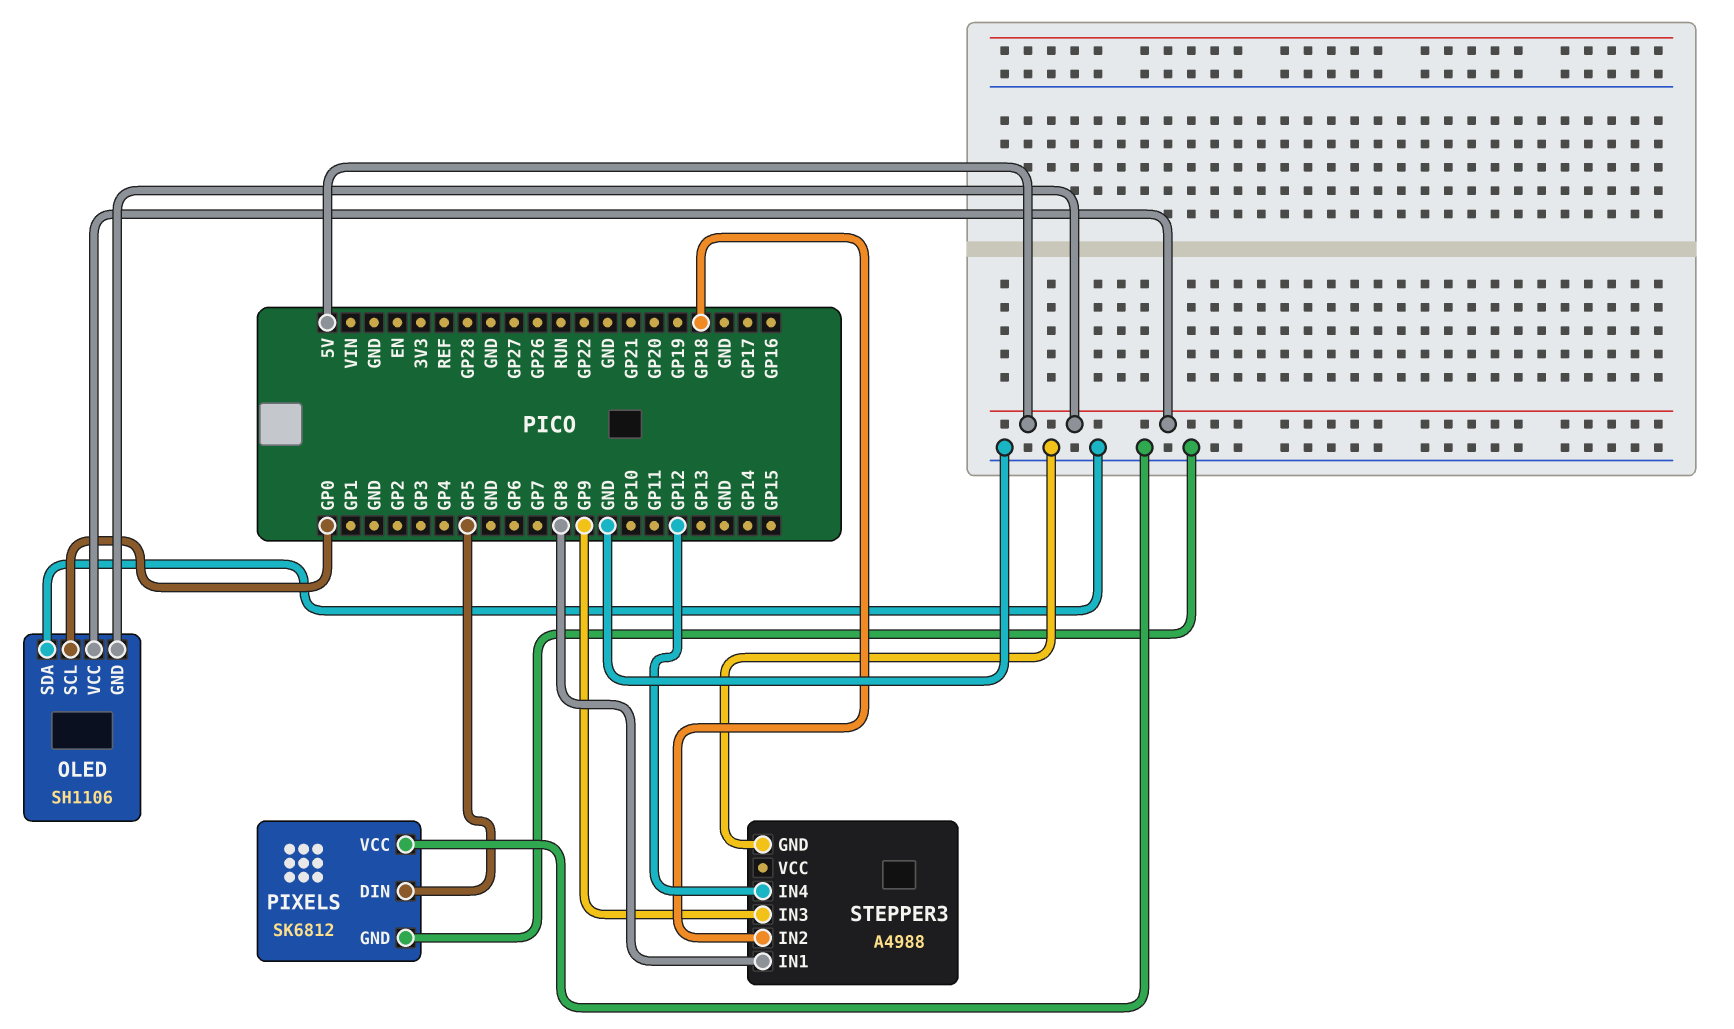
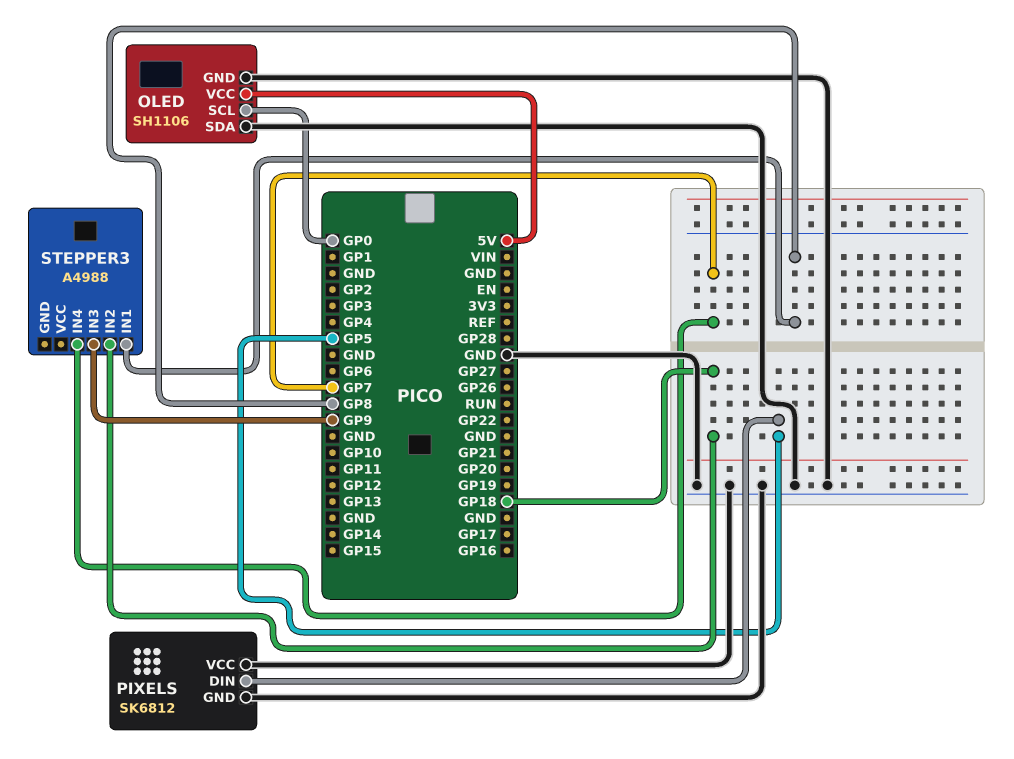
OLED pin GND: 5V -> GND
STEPPER3 pin GND: GND -> none
STEPPER3 pin IN4: GP12 -> GP7

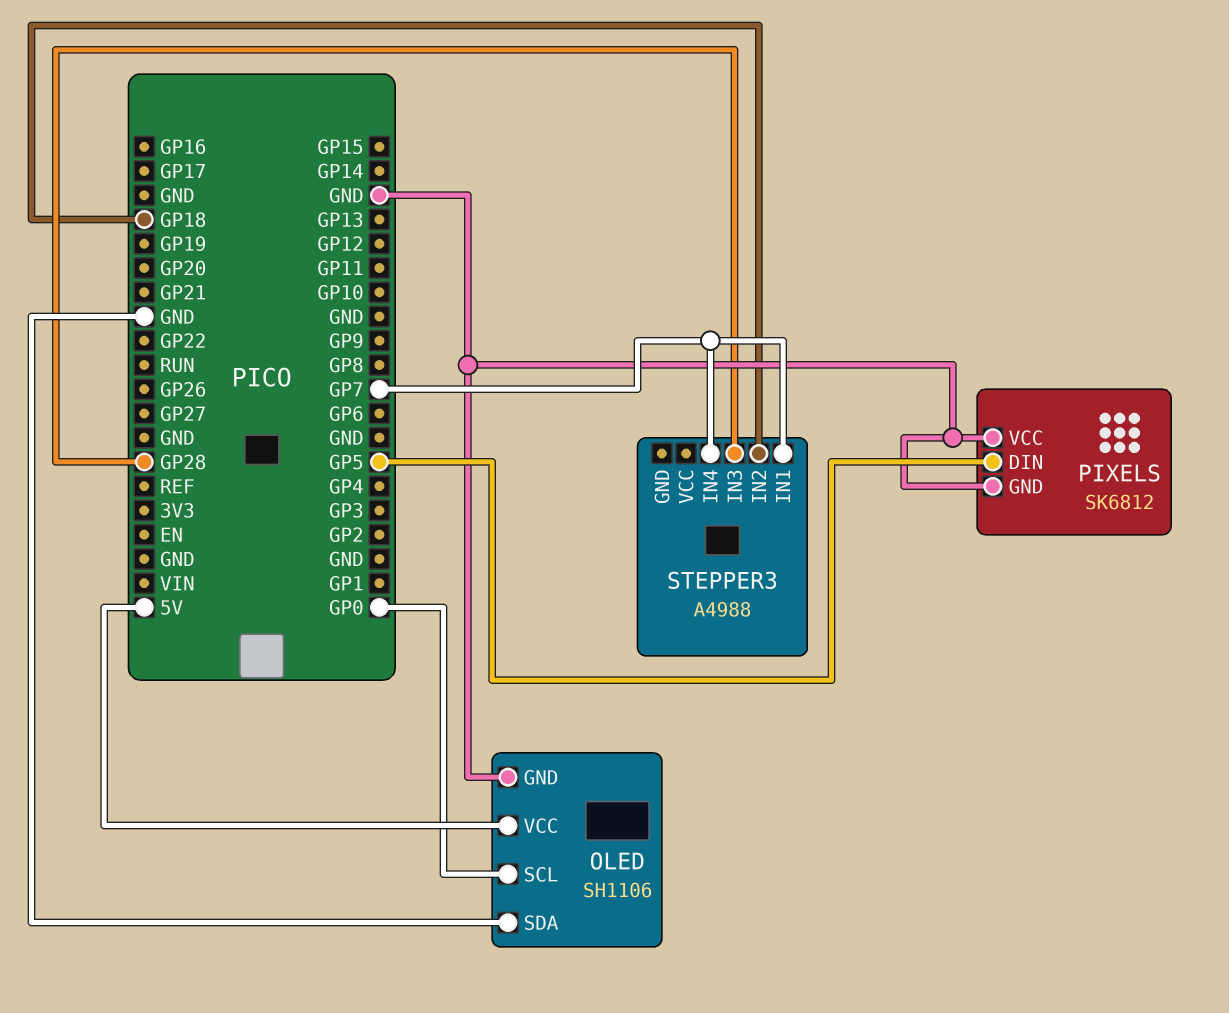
STEPPER3 pin IN1: GP8 -> GP7
STEPPER3 pin IN3: GP9 -> GP28

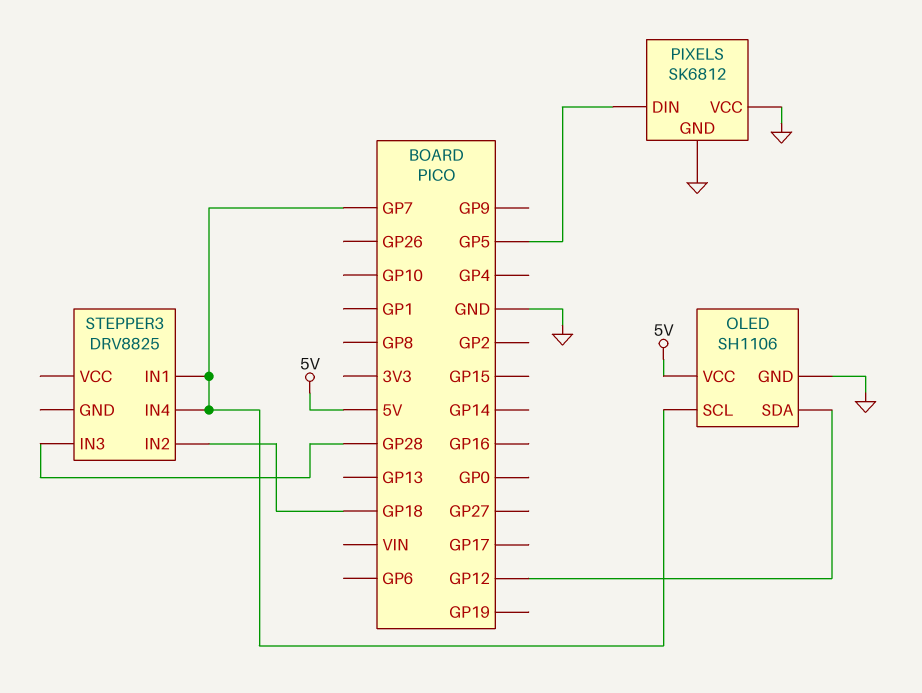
OLED pin SCL: GP0 -> GP7
OLED pin SDA: GND -> GP12
STEPPER3: A4988 -> DRV8825

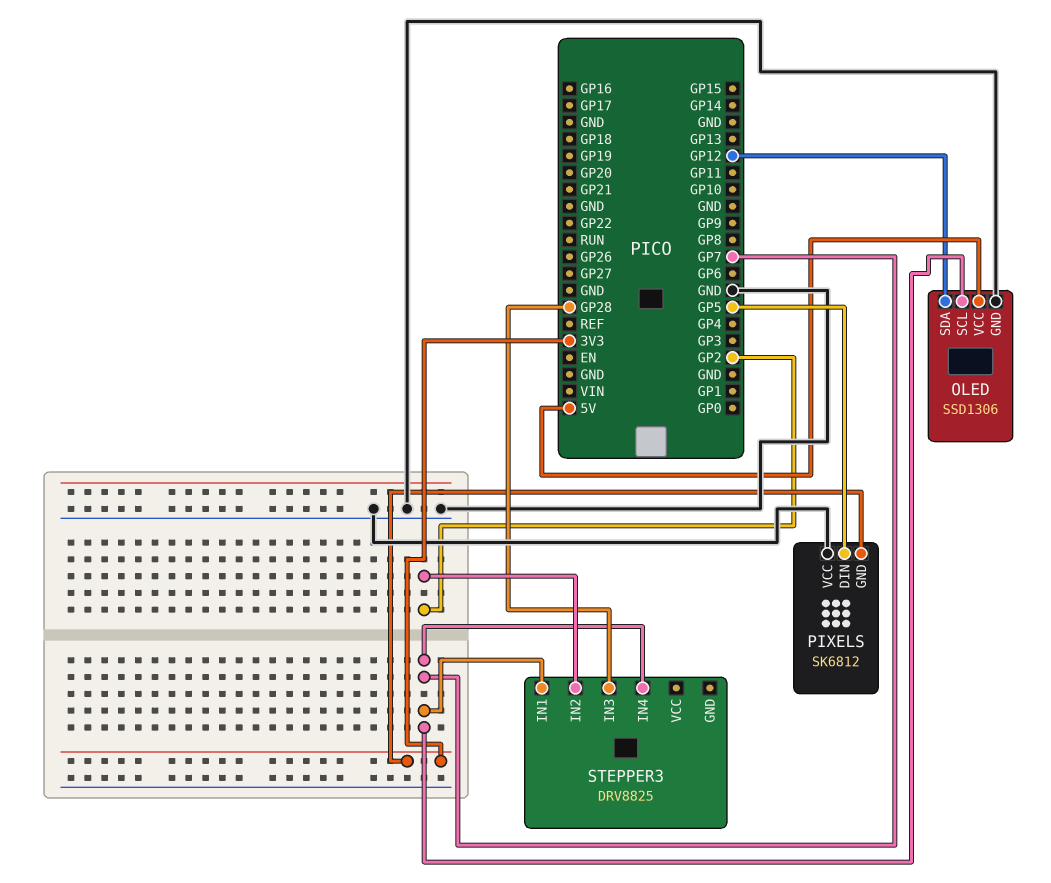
OLED: SH1106 -> SSD1306
PIXELS pin GND: GND -> 3V3
STEPPER3 pin IN2: GP18 -> GP2

